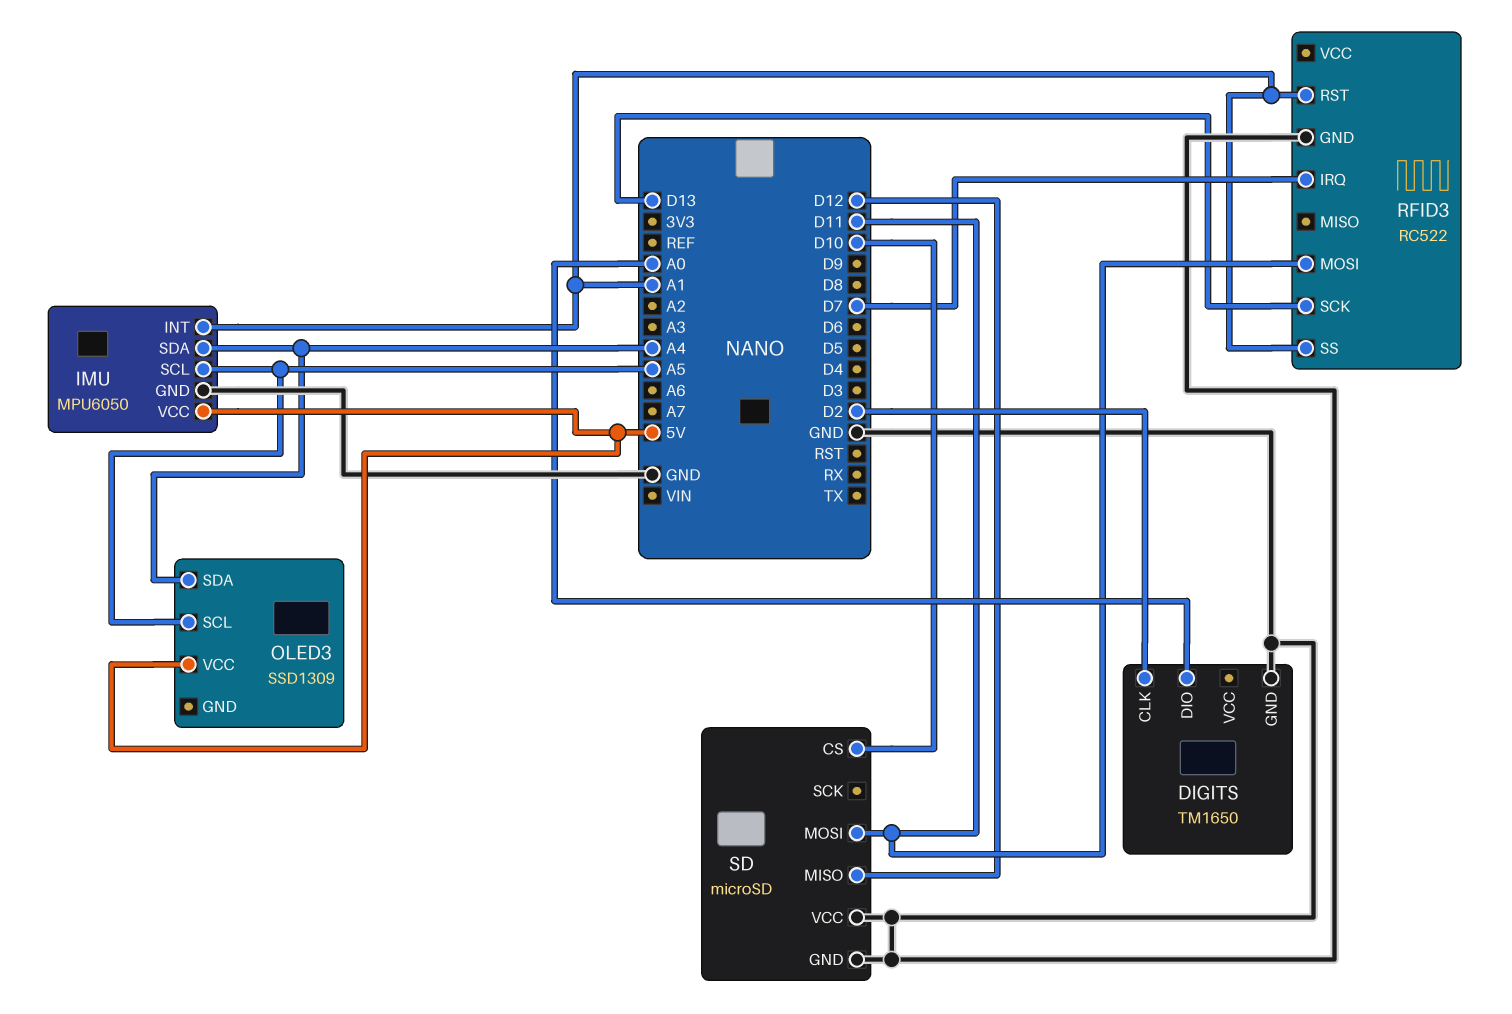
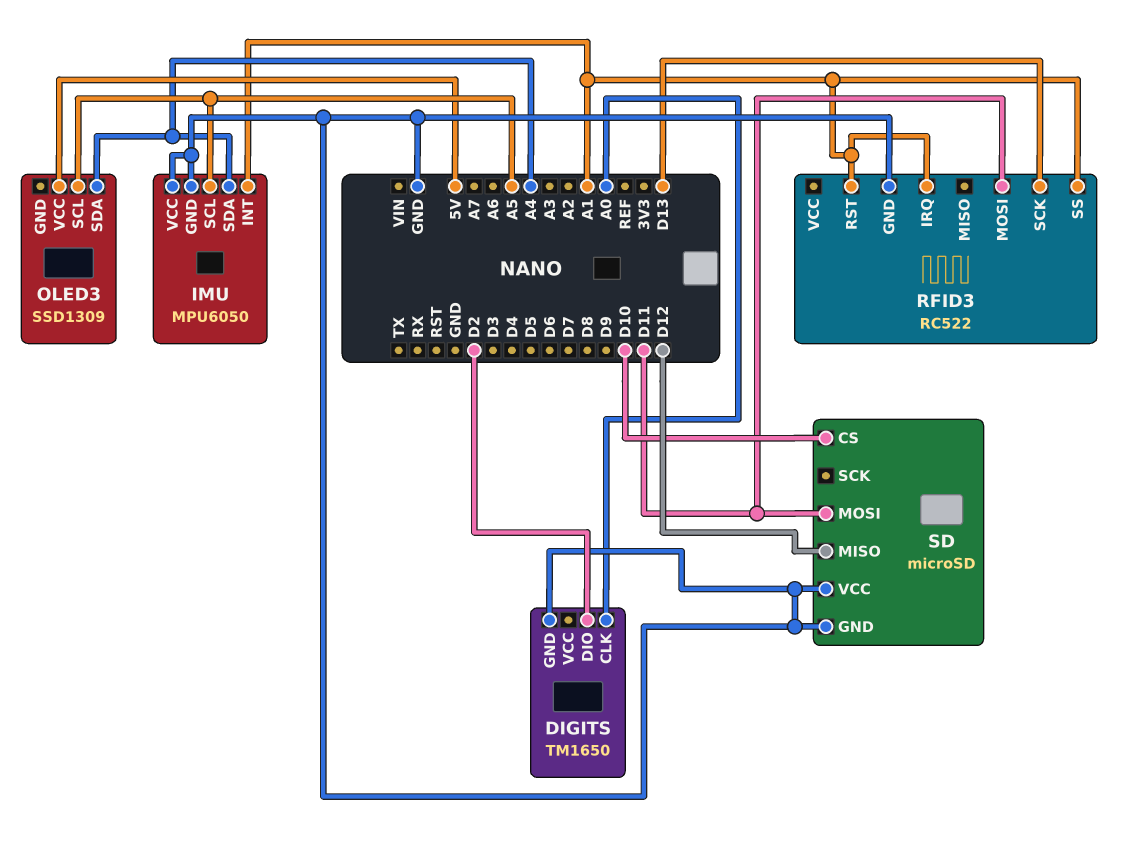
DIGITS pin CLK: D2 -> A0
DIGITS pin DIO: A0 -> D2
IMU pin VCC: 5V -> GND
RFID3 pin IRQ: D7 -> A1

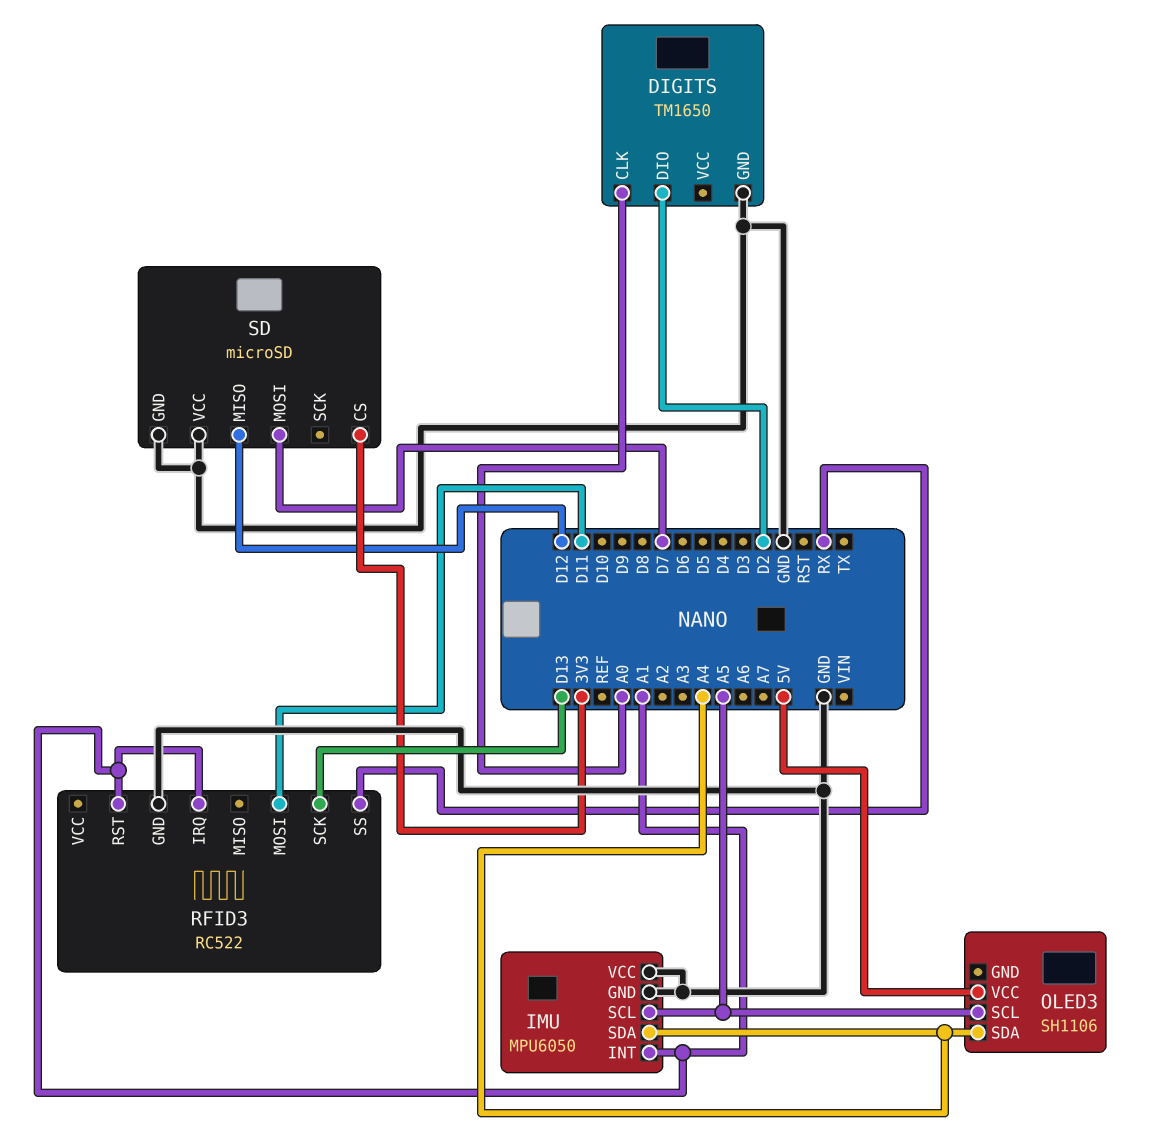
OLED3: SSD1309 -> SH1106
RFID3 pin SS: A1 -> RX
SD pin CS: D10 -> 3V3
SD pin MOSI: D11 -> D7

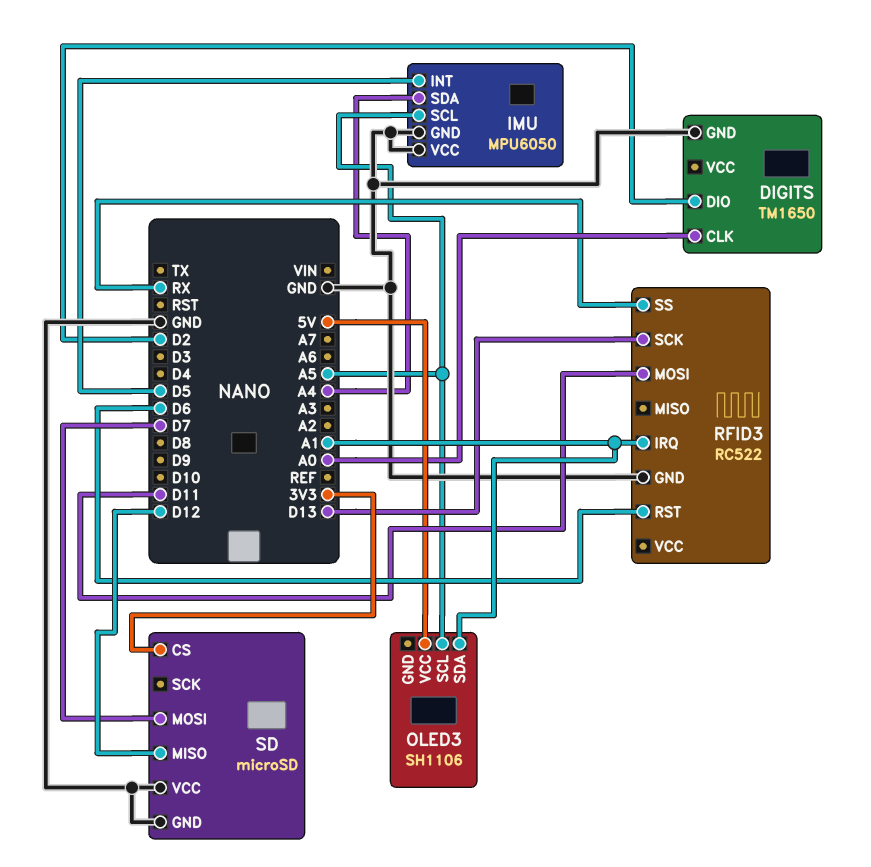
IMU pin INT: A1 -> D5
OLED3 pin SDA: A4 -> A1
RFID3 pin RST: A1 -> D6

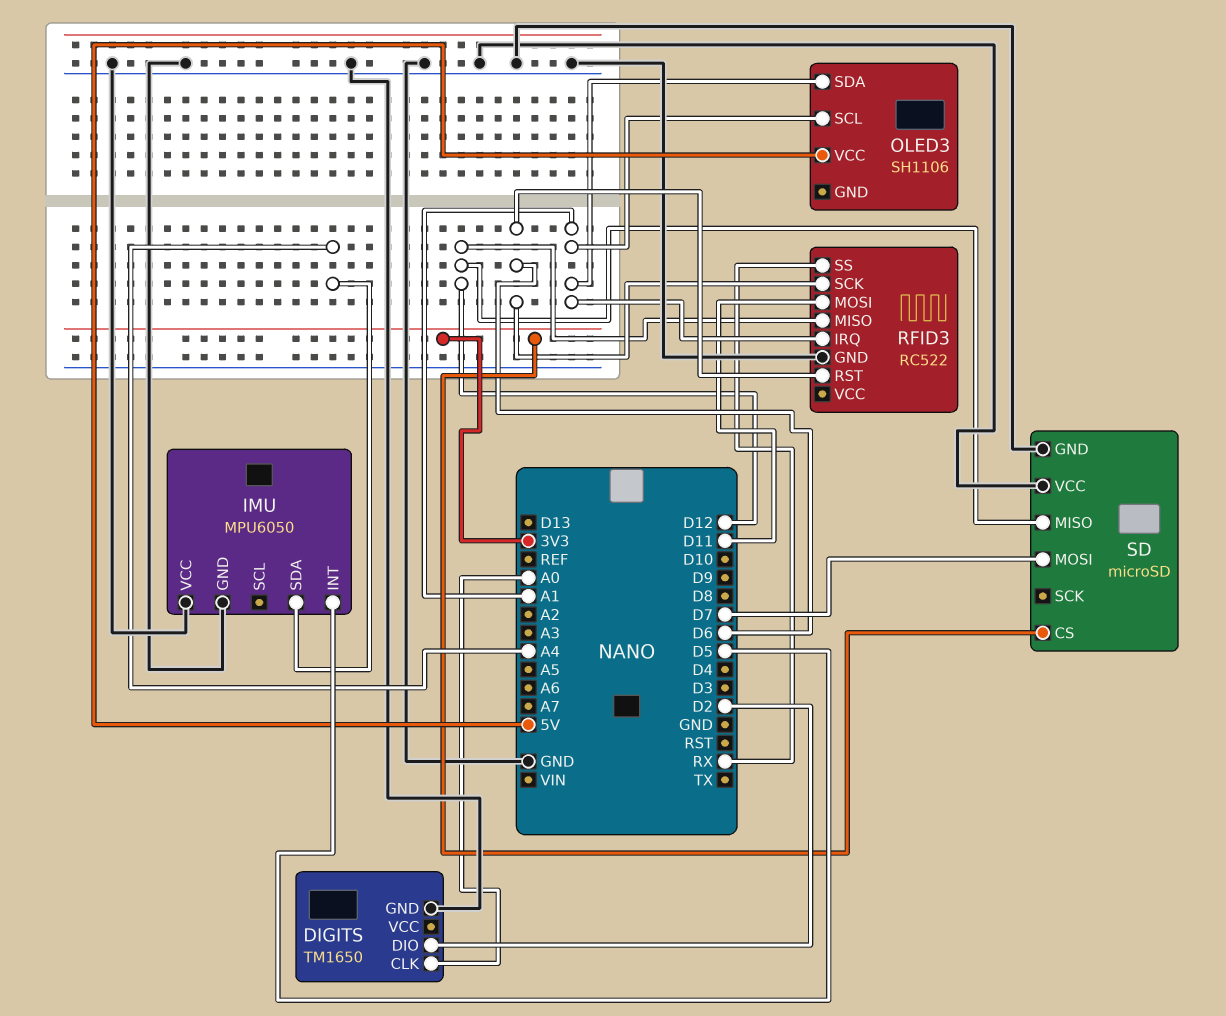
IMU pin SCL: A5 -> none
OLED3 pin SCL: A5 -> A1
RFID3 pin MISO: none -> D12
RFID3 pin SCK: D13 -> D6

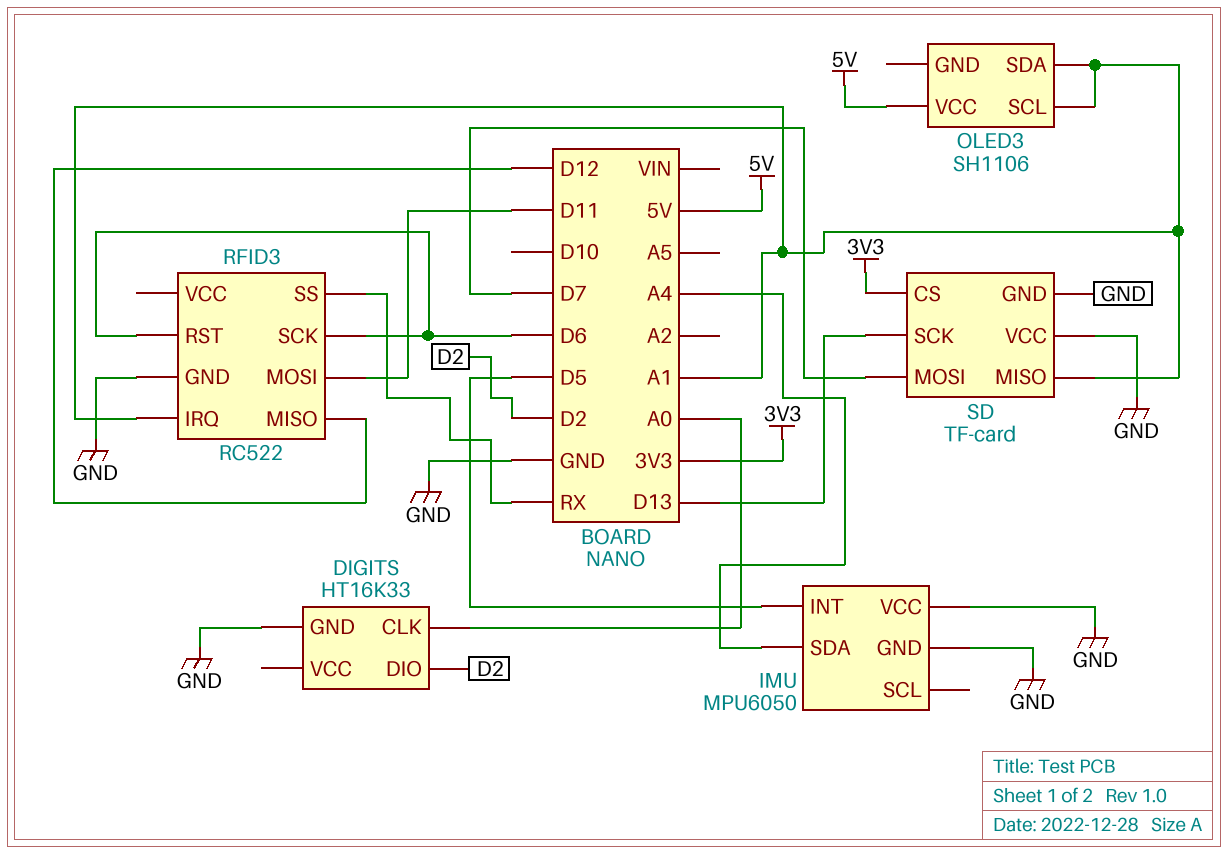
DIGITS: TM1650 -> HT16K33
SD: microSD -> TF-card
SD pin MISO: D12 -> A1
SD pin SCK: none -> D13

